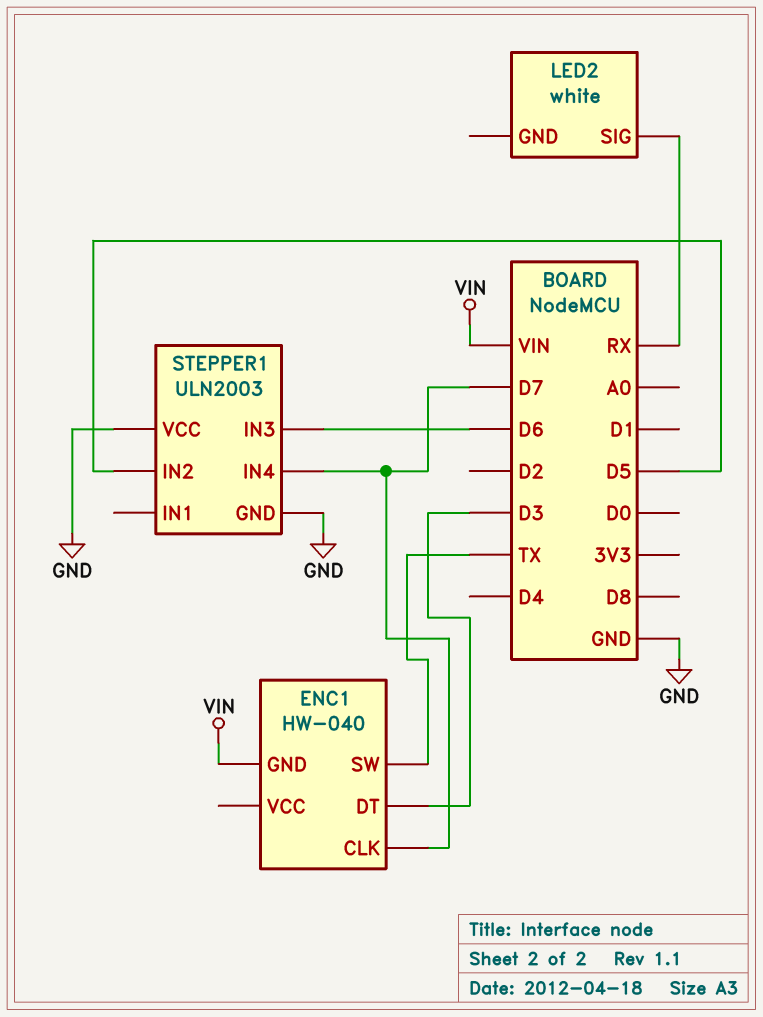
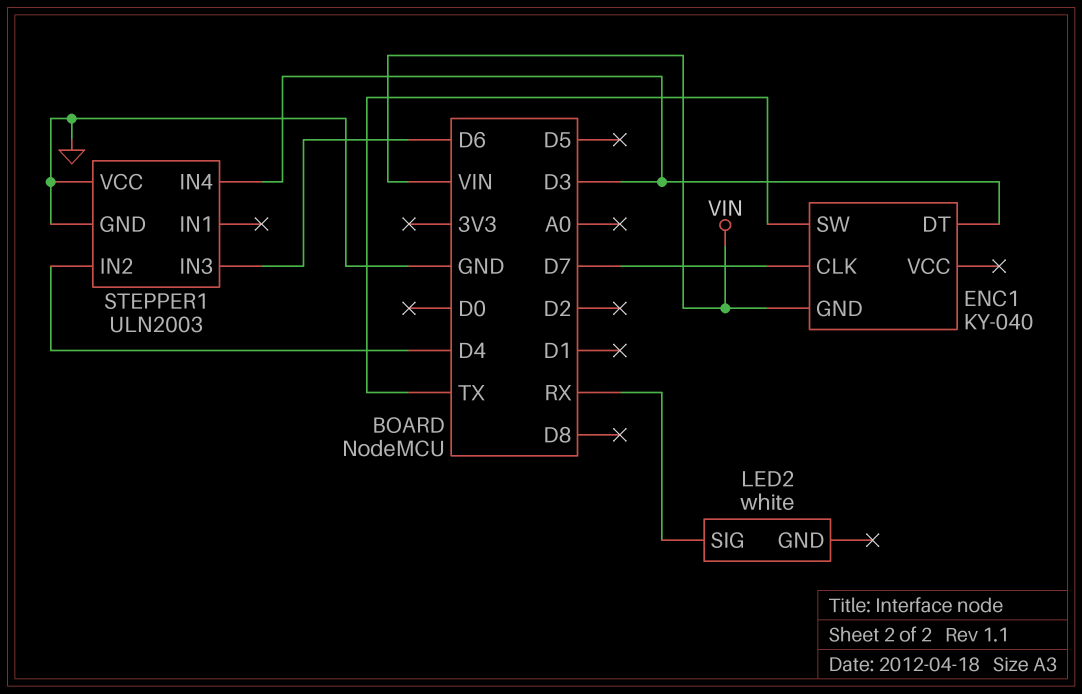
ENC1: HW-040 -> KY-040
STEPPER1 pin IN2: D5 -> D4
STEPPER1 pin IN4: D7 -> D3

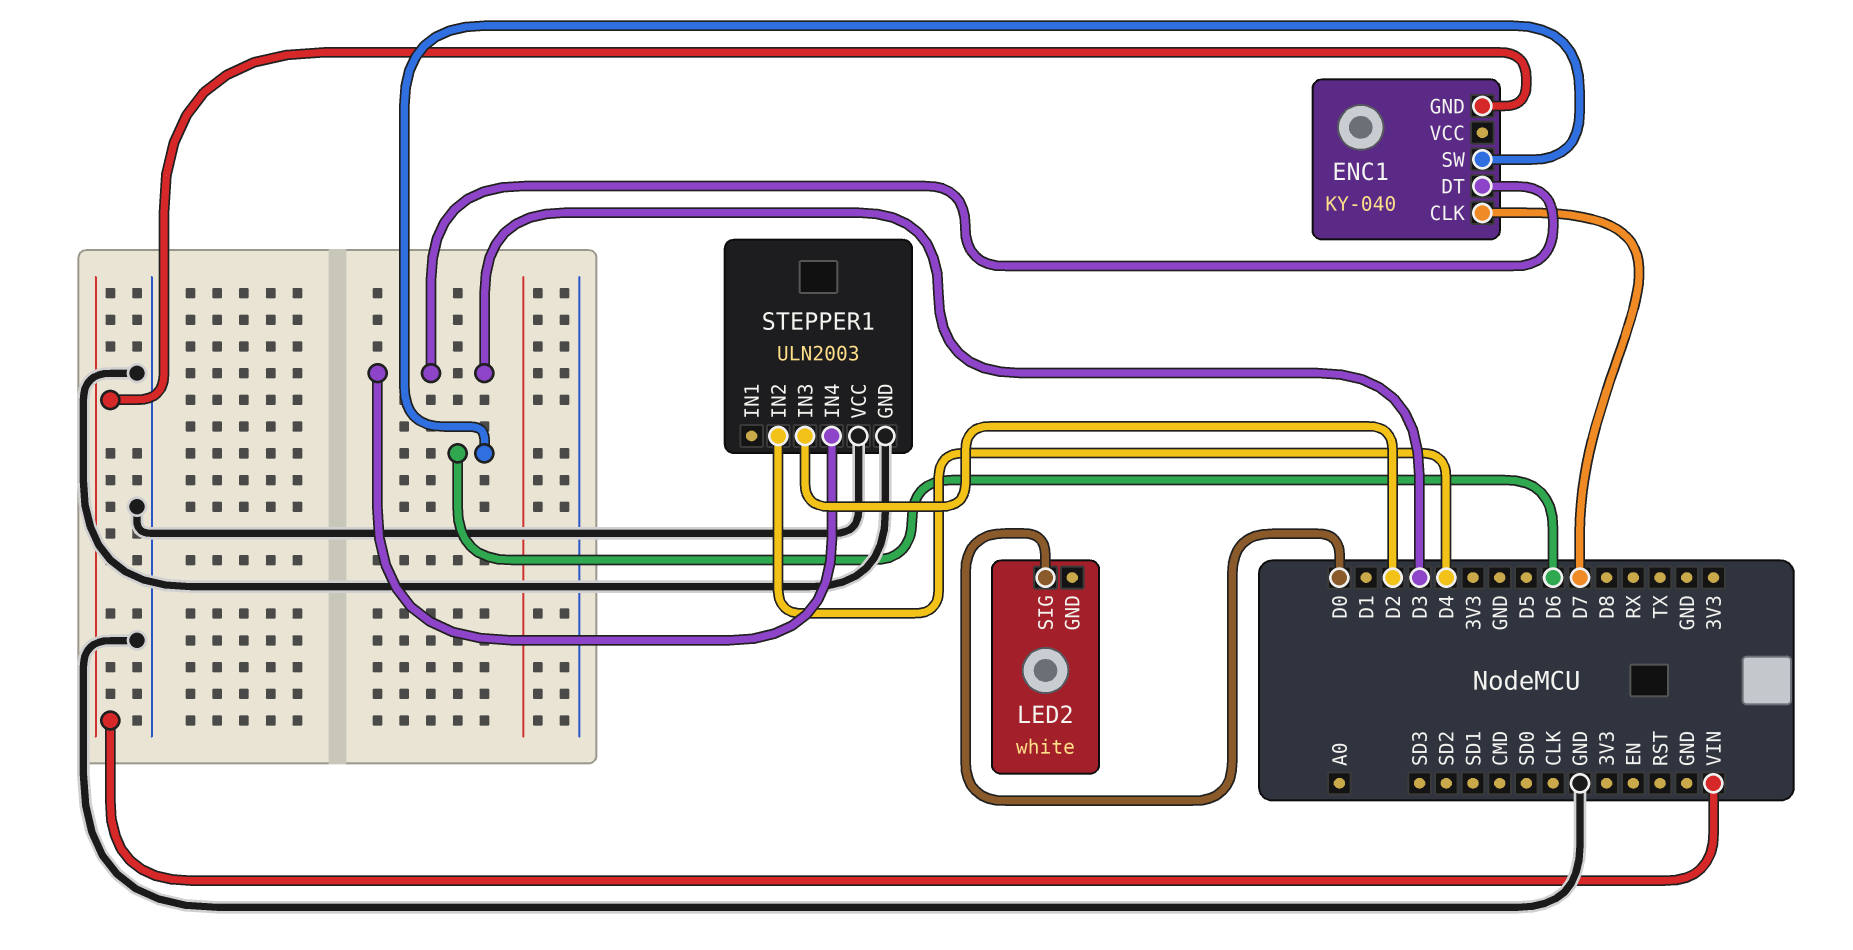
ENC1 pin SW: TX -> D6
LED2 pin SIG: RX -> D0
STEPPER1 pin IN3: D6 -> D2

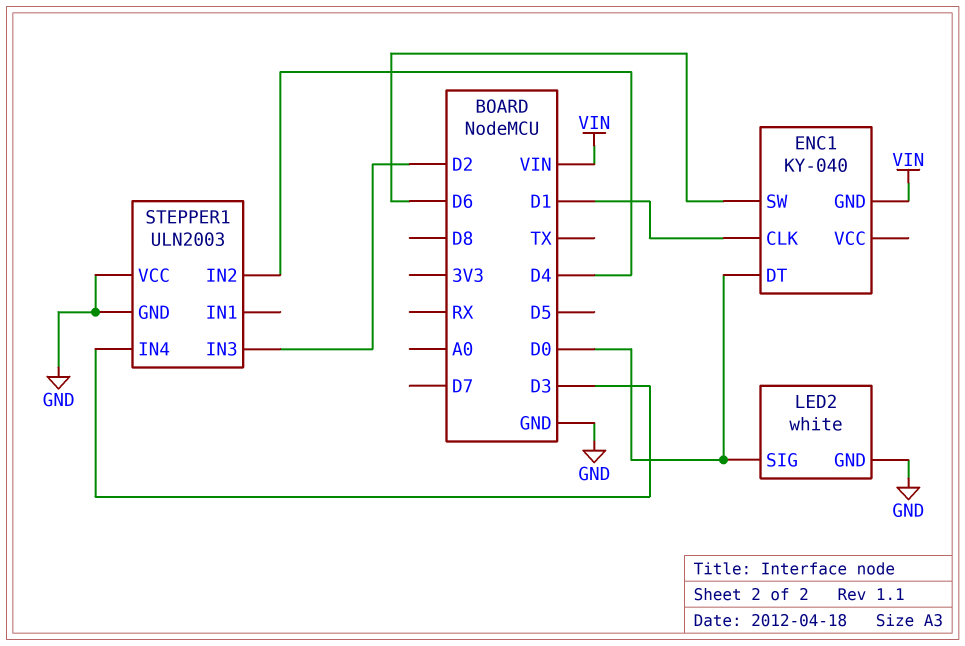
ENC1 pin CLK: D7 -> D1
ENC1 pin DT: D3 -> D0
LED2 pin GND: none -> GND

